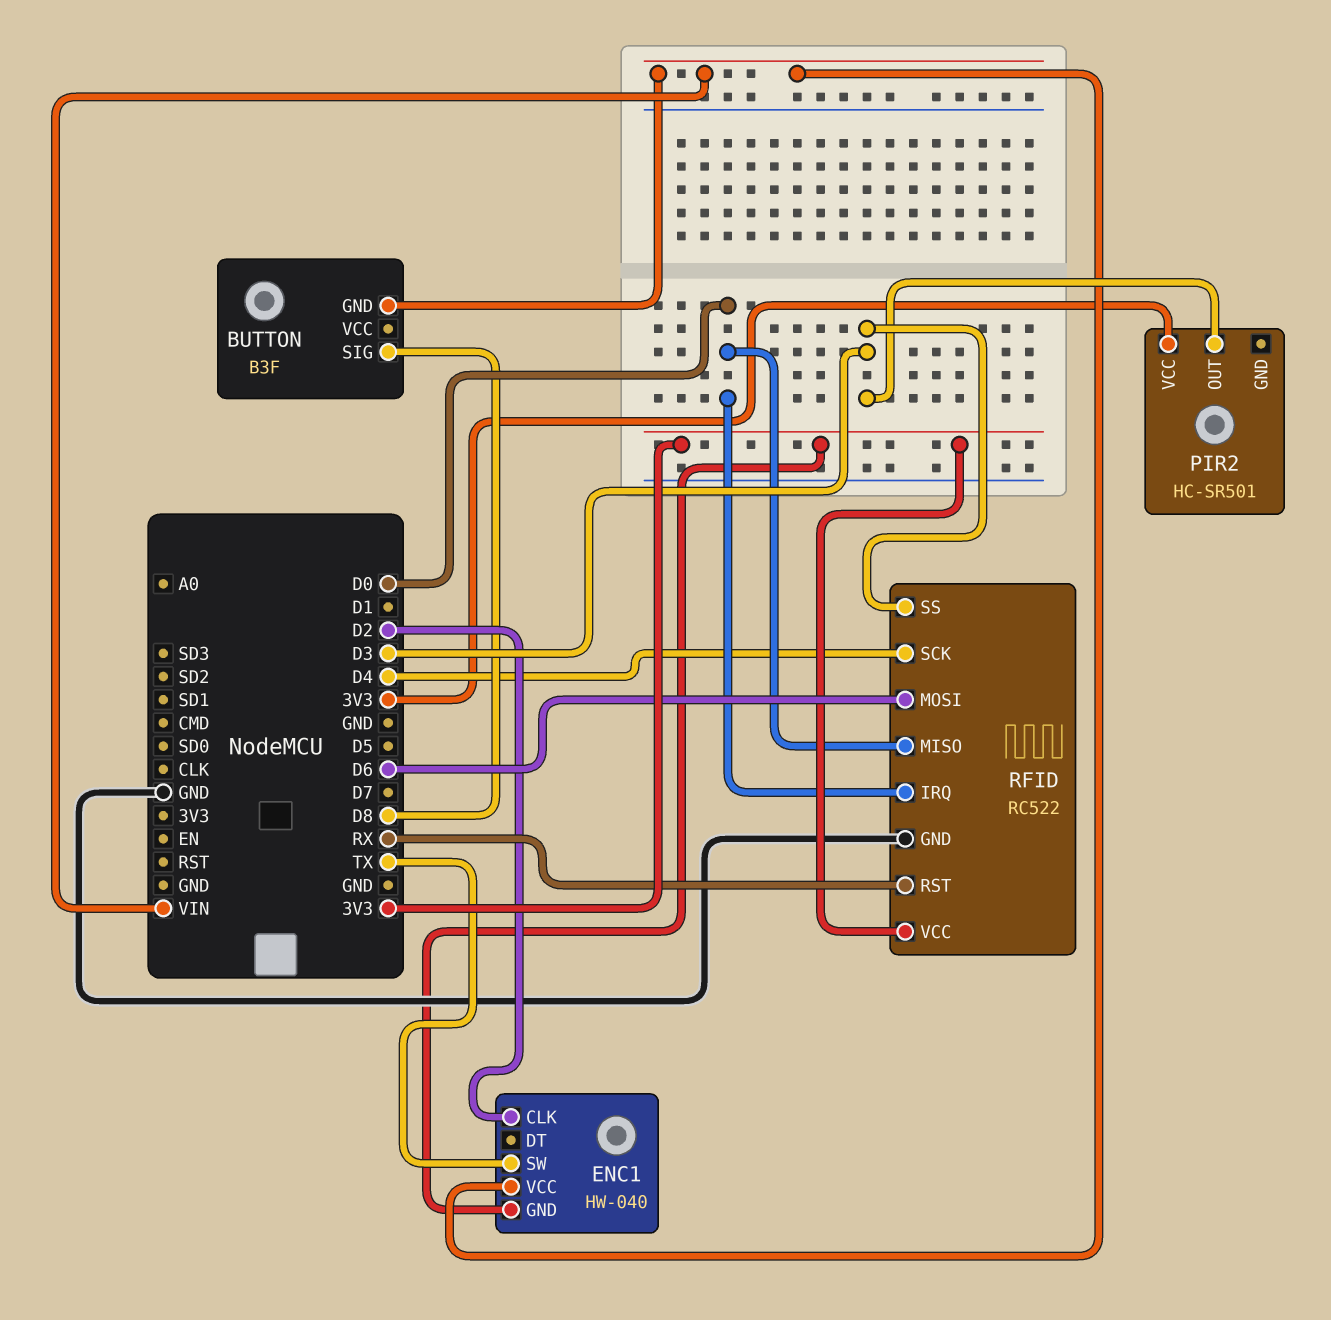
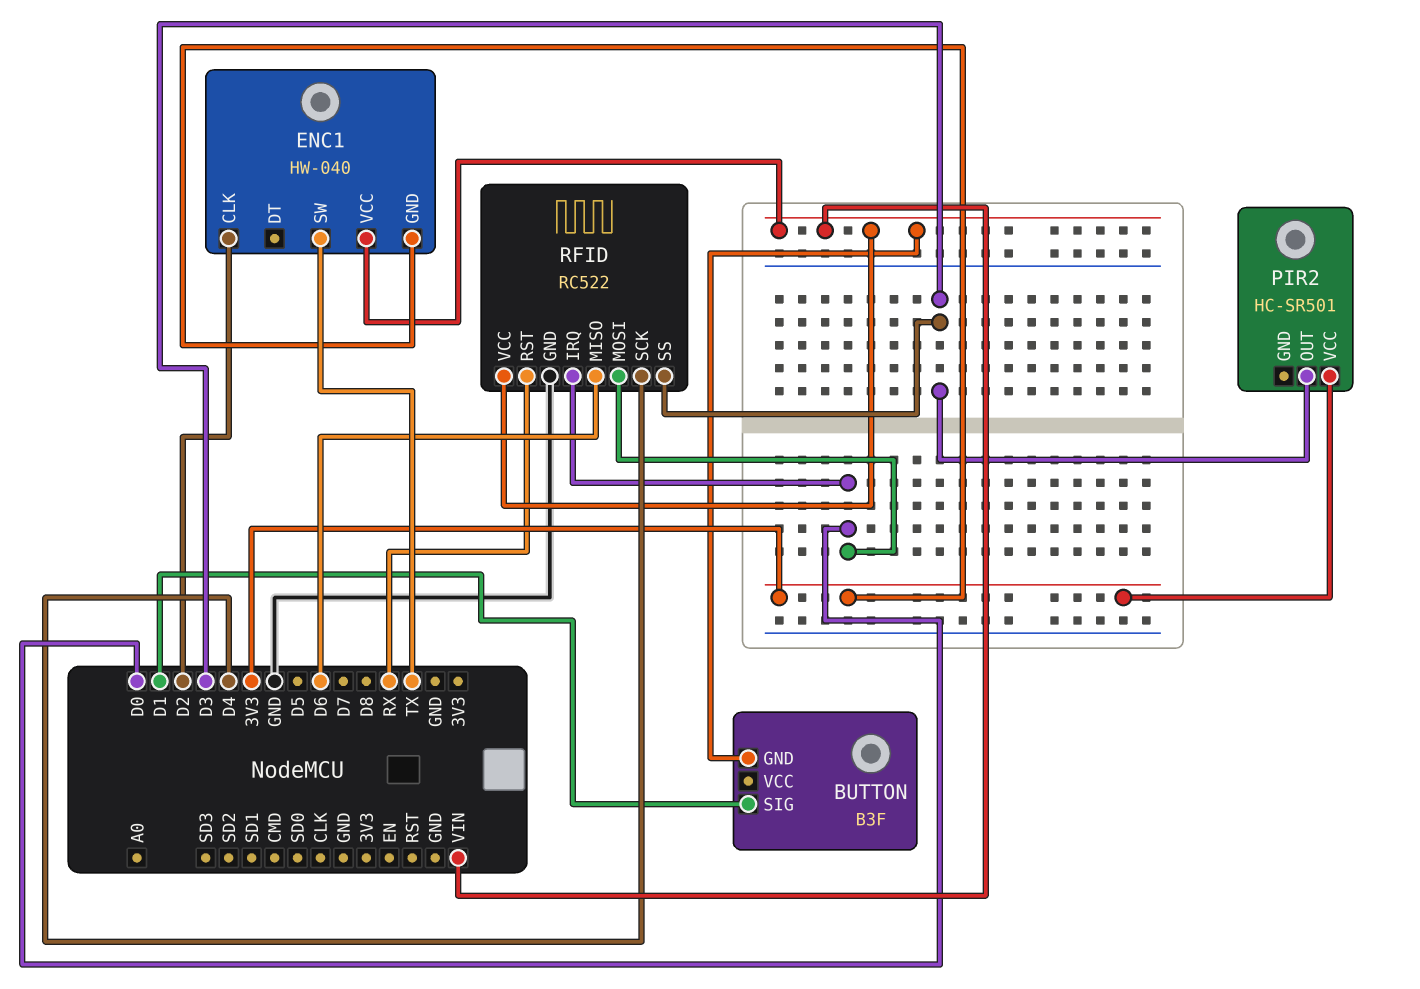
BUTTON pin SIG: D8 -> D1
RFID pin MISO: D0 -> D6
RFID pin MOSI: D6 -> D0
RFID pin VCC: 3V3 -> VIN

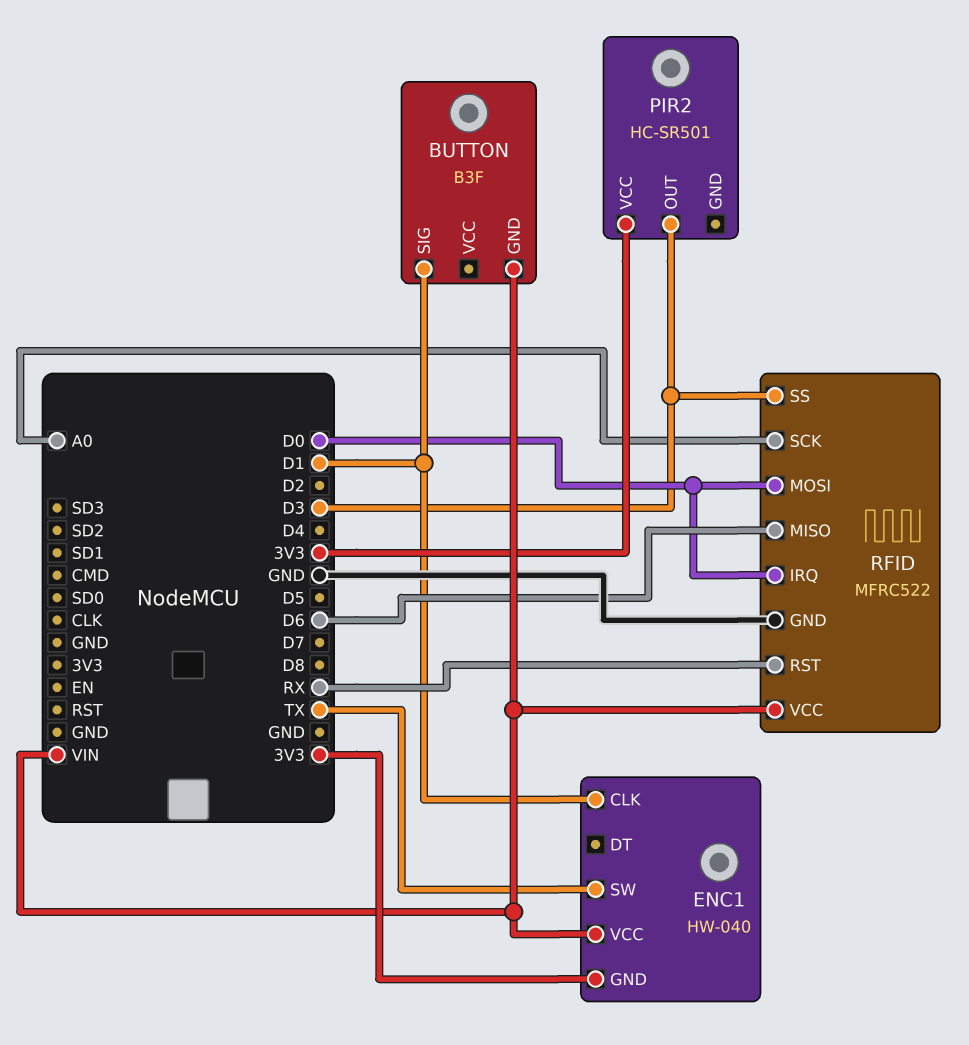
ENC1 pin CLK: D2 -> D1
RFID: RC522 -> MFRC522
RFID pin SCK: D4 -> A0

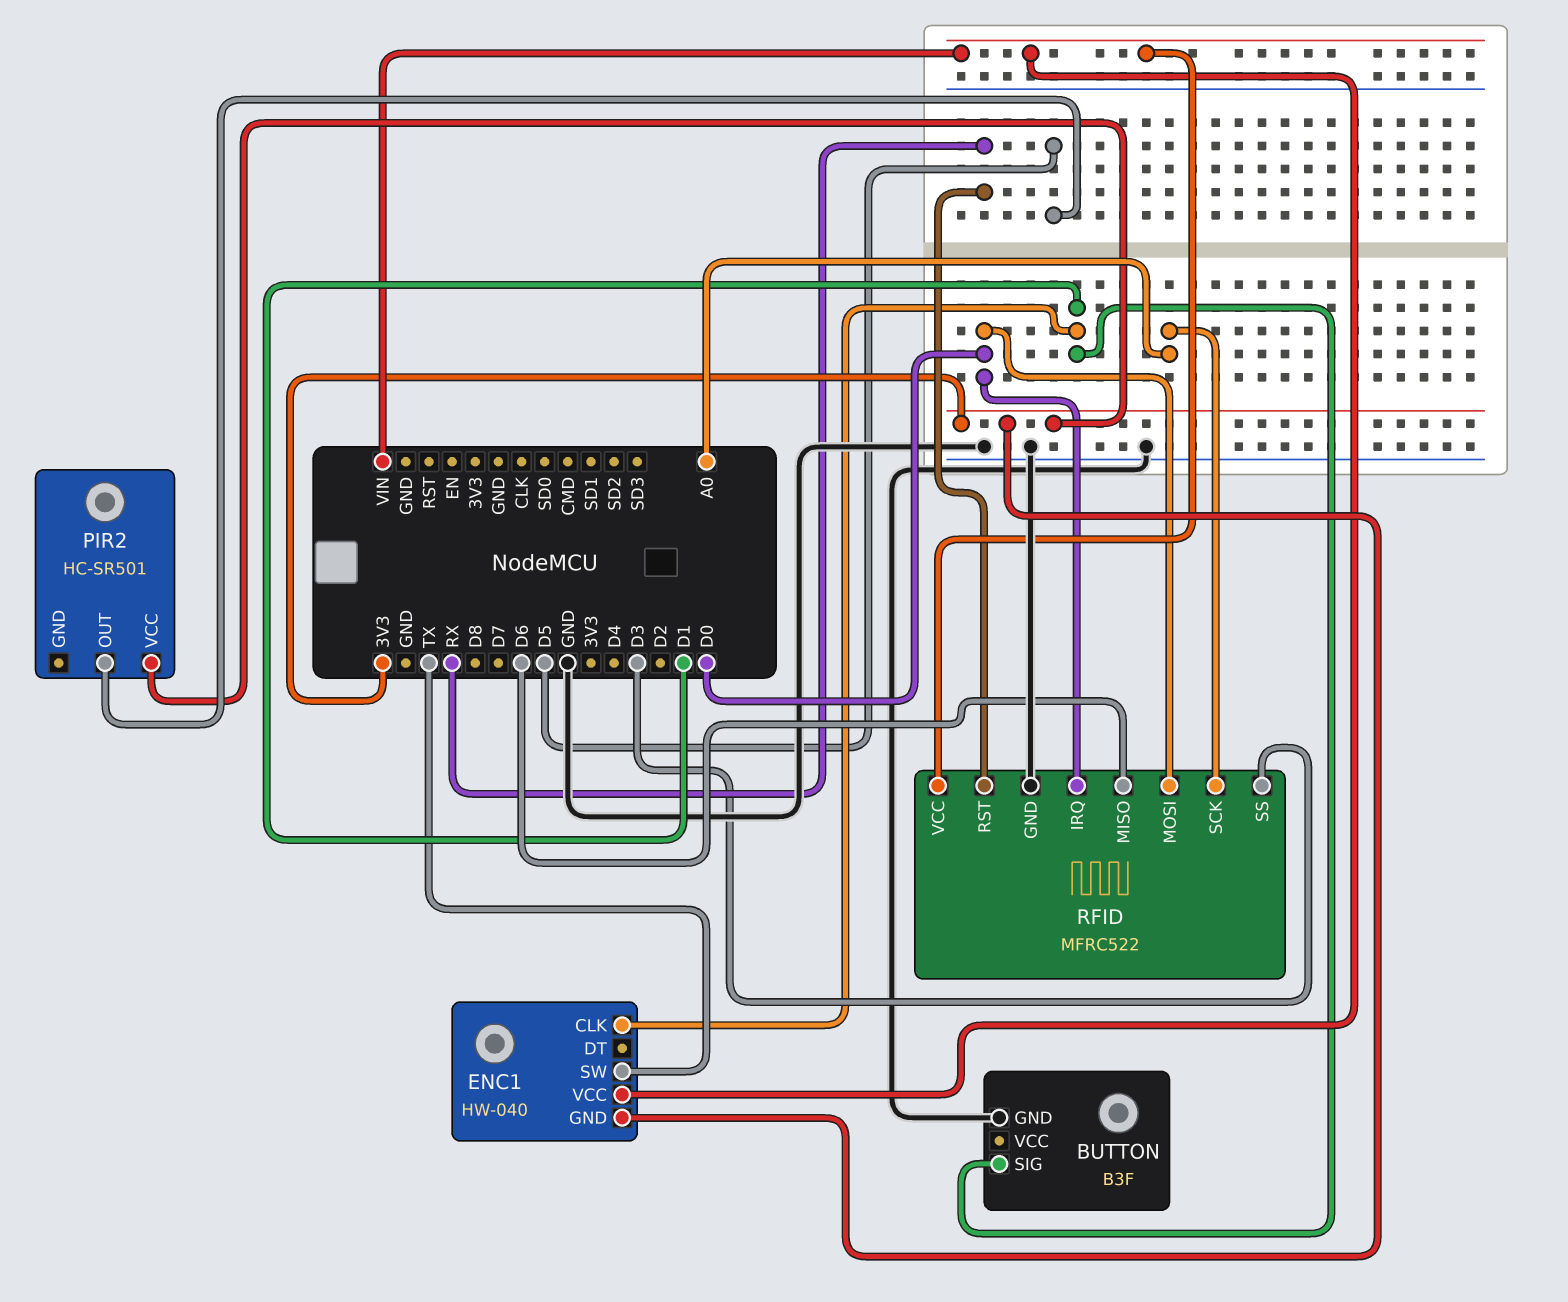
BUTTON pin GND: VIN -> GND
PIR2 pin OUT: D3 -> D5

